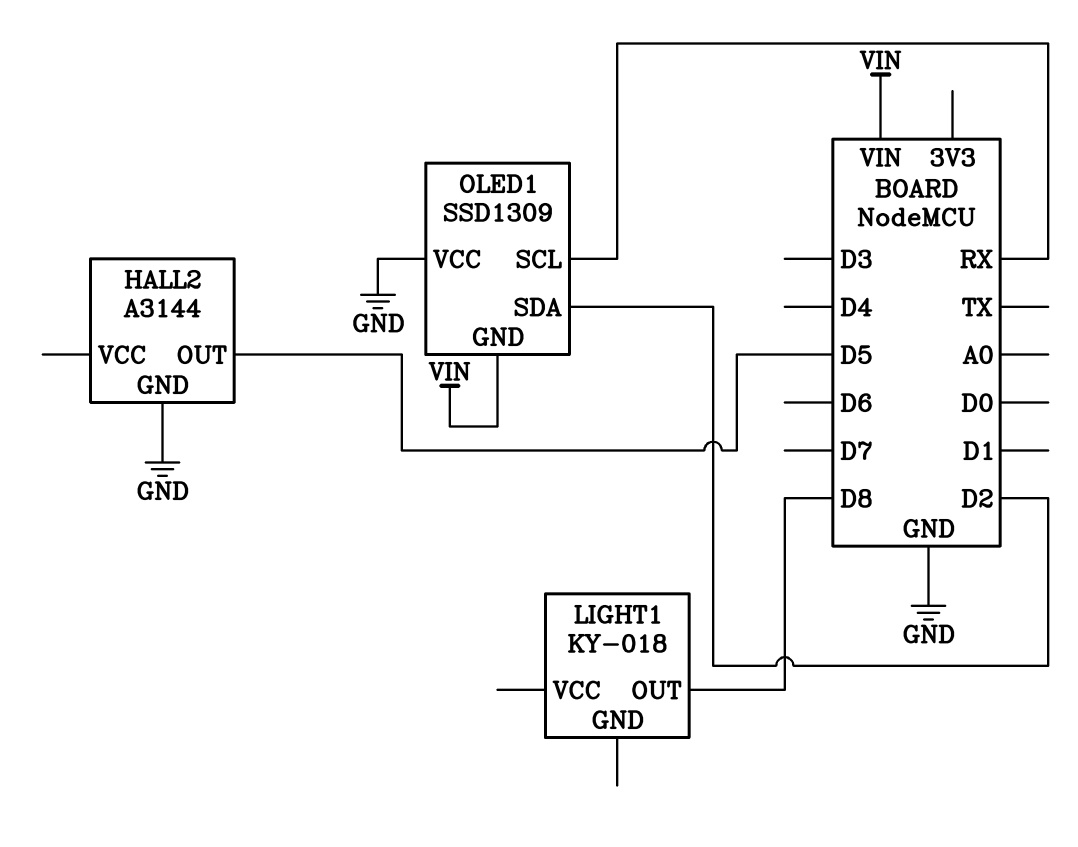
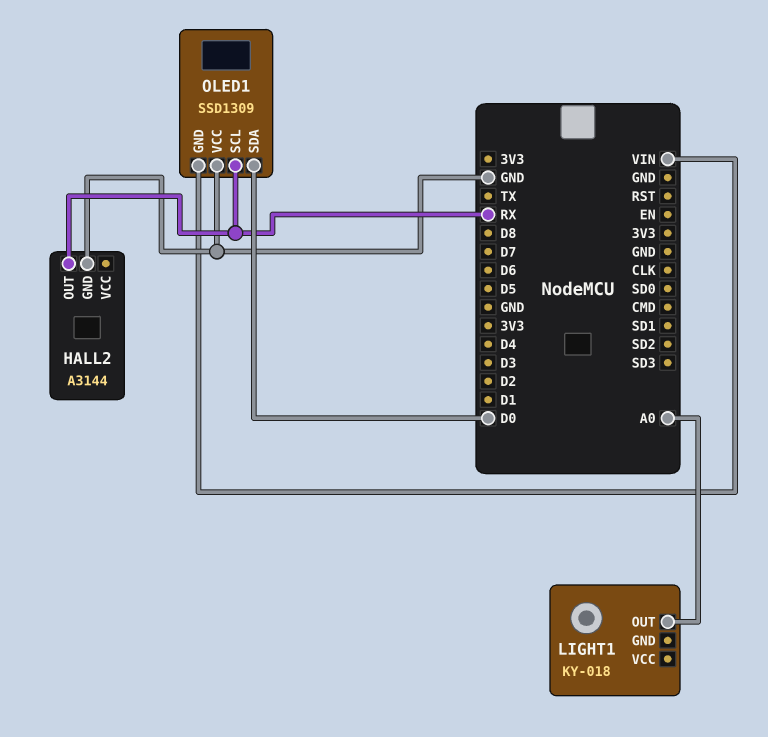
HALL2 pin OUT: D5 -> RX
LIGHT1 pin OUT: D8 -> A0
OLED1 pin SDA: D2 -> D0

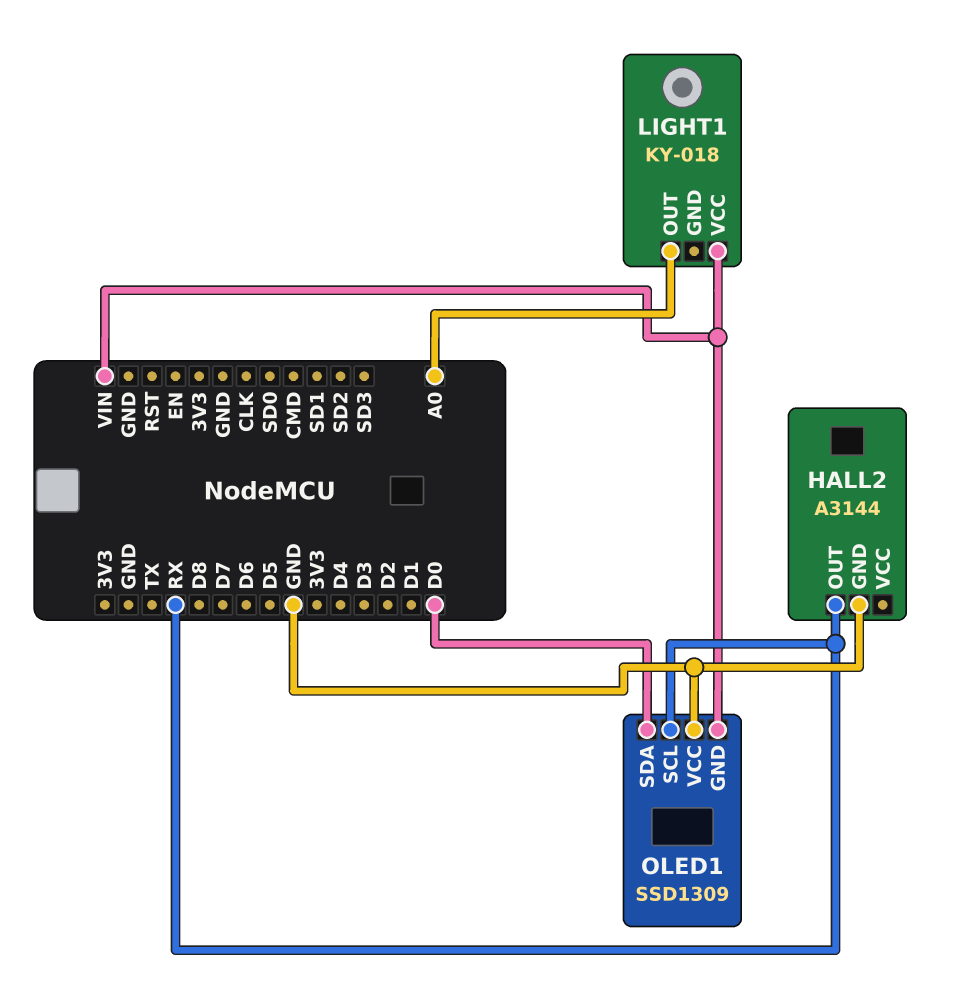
LIGHT1 pin VCC: none -> VIN

